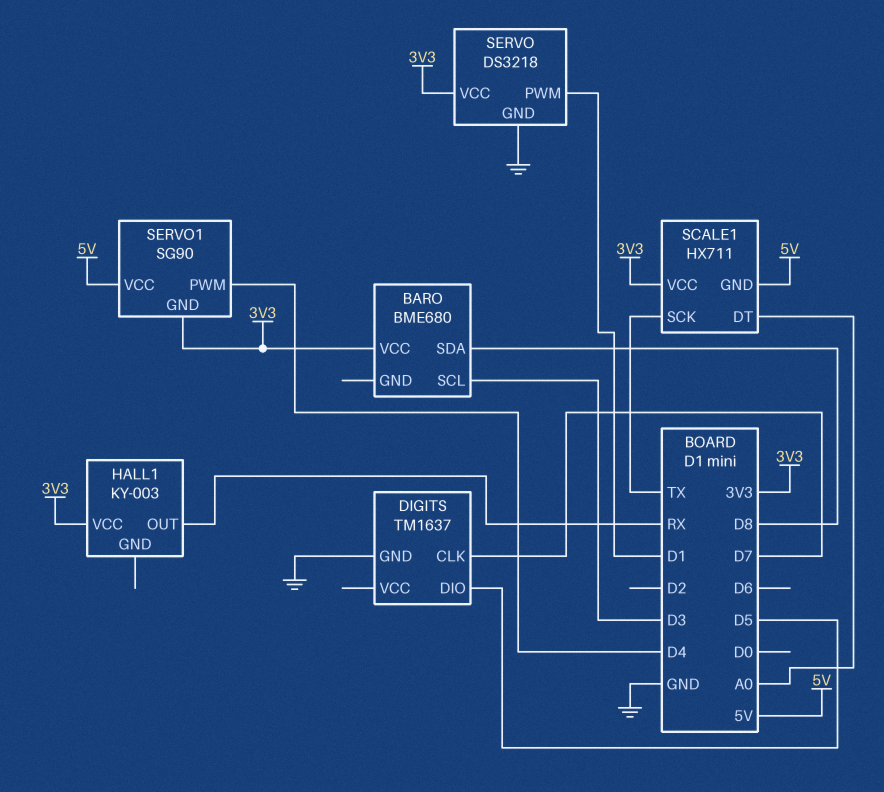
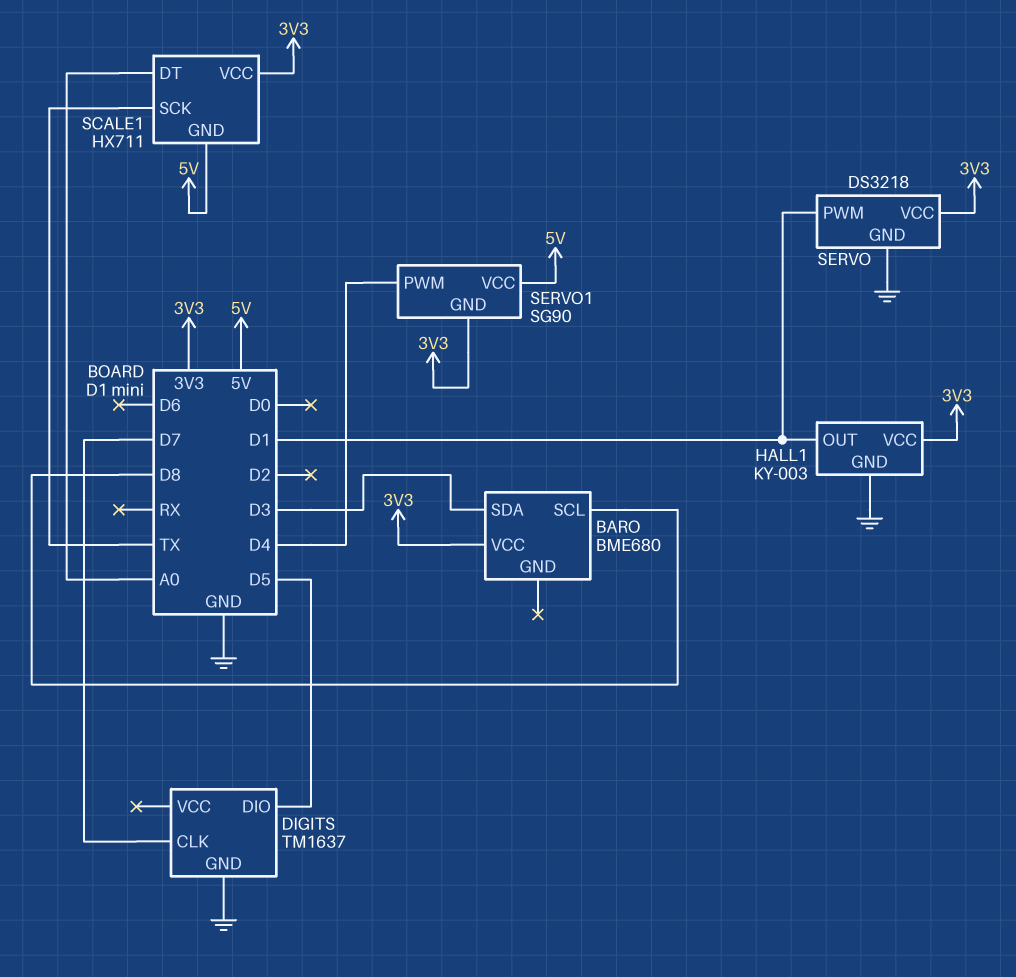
BARO pin SCL: D3 -> D8
BARO pin SDA: D8 -> D3
HALL1 pin GND: none -> GND
HALL1 pin OUT: RX -> D1

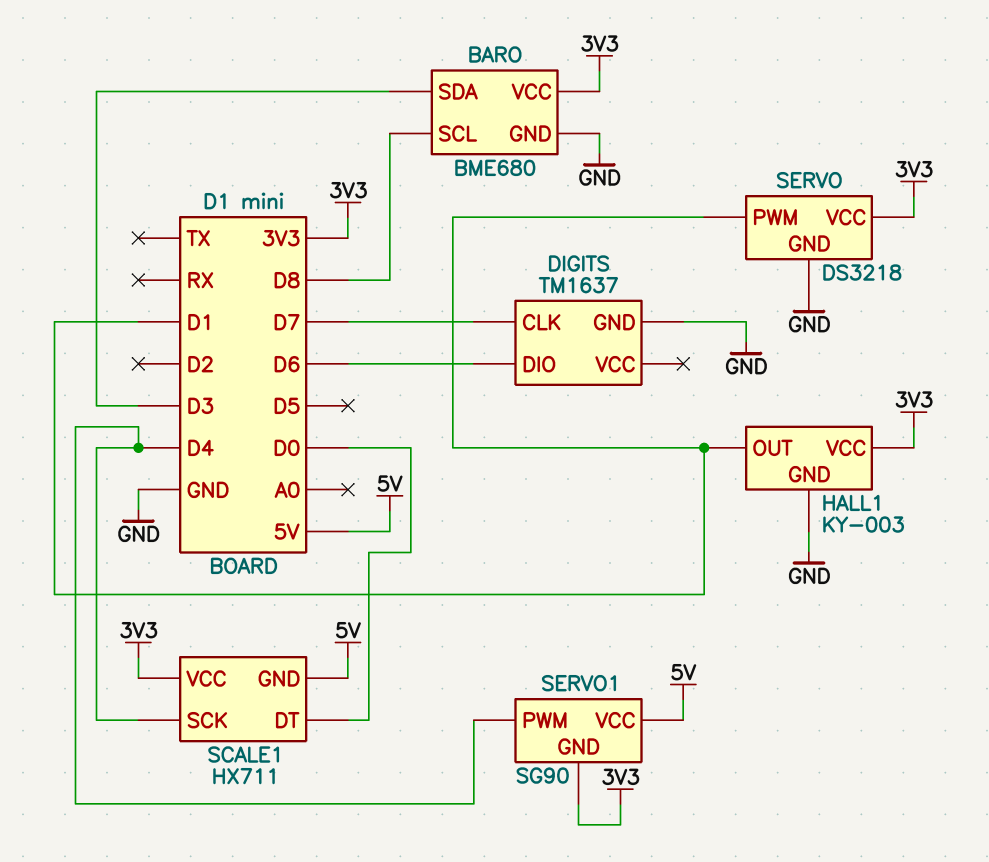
BARO pin GND: none -> GND
DIGITS pin DIO: D5 -> D6
SCALE1 pin DT: A0 -> D0
SCALE1 pin SCK: TX -> D4

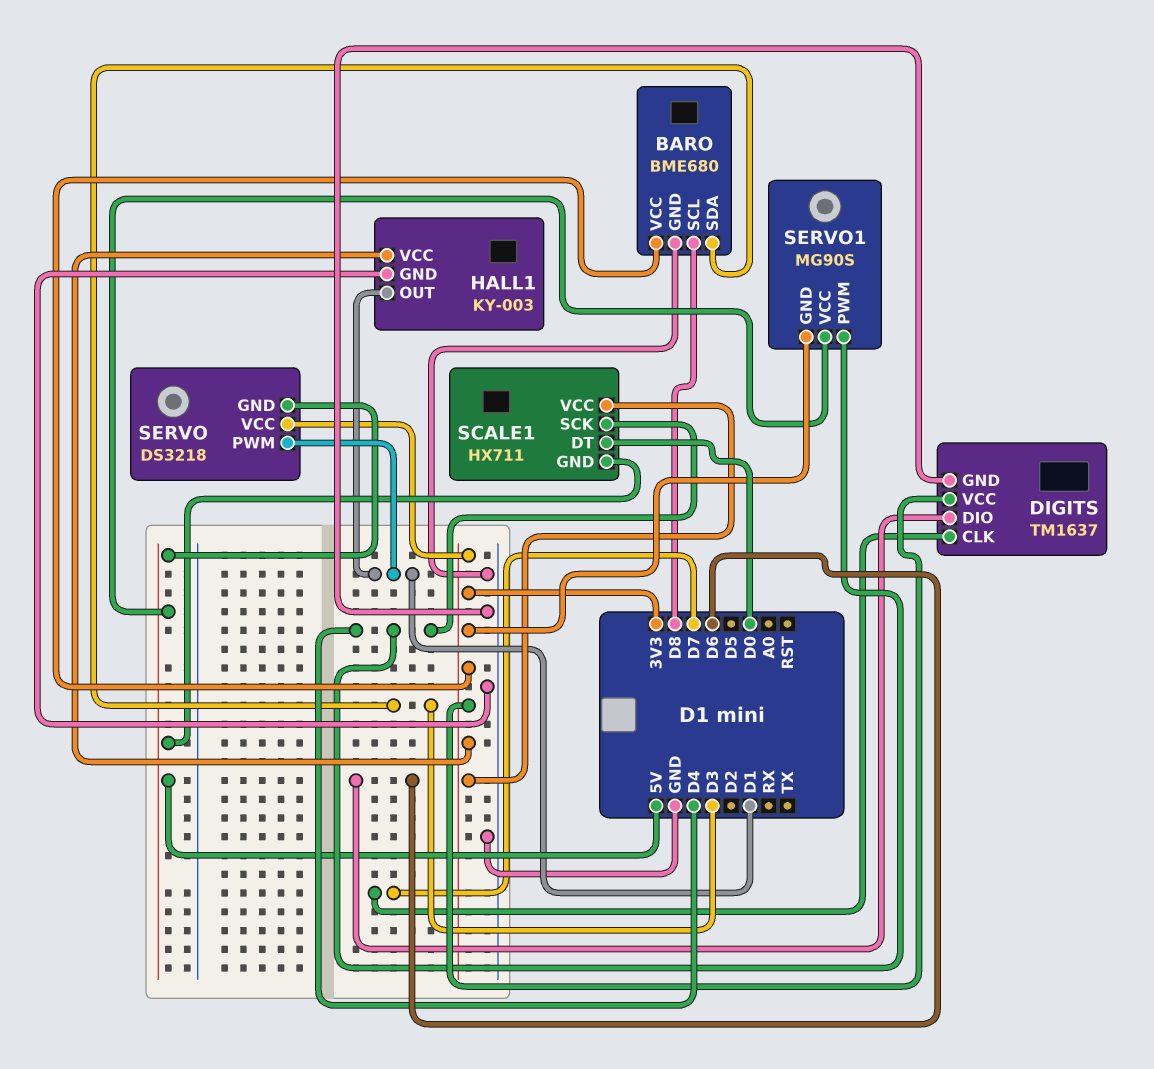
DIGITS pin VCC: none -> 3V3
SERVO pin GND: GND -> 5V
SERVO1: SG90 -> MG90S

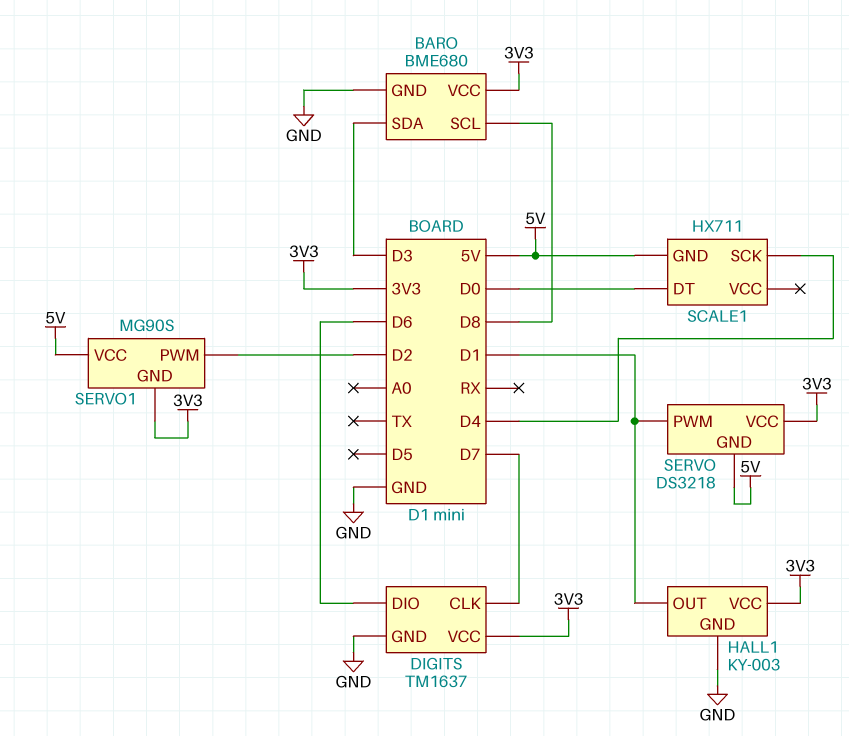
SCALE1 pin VCC: 3V3 -> none
SERVO1 pin PWM: D4 -> D2

